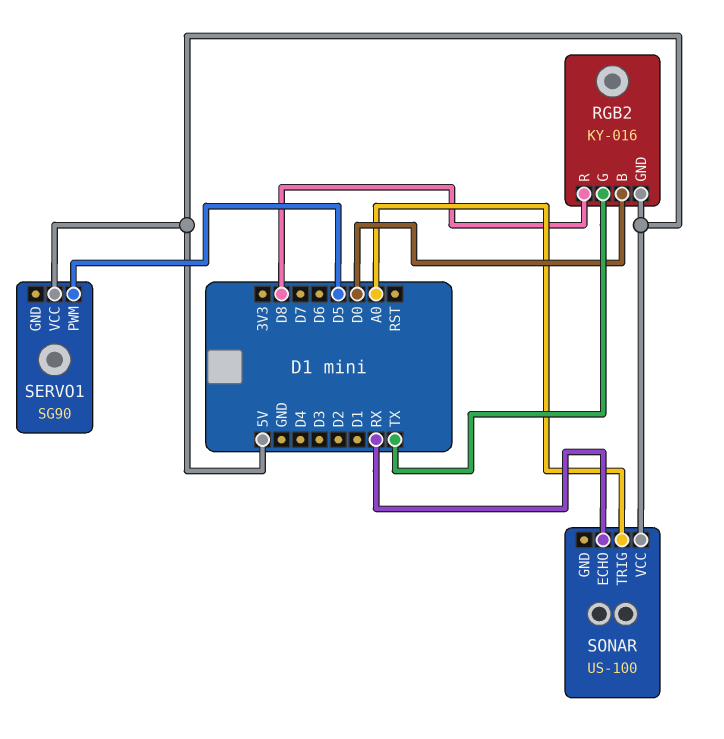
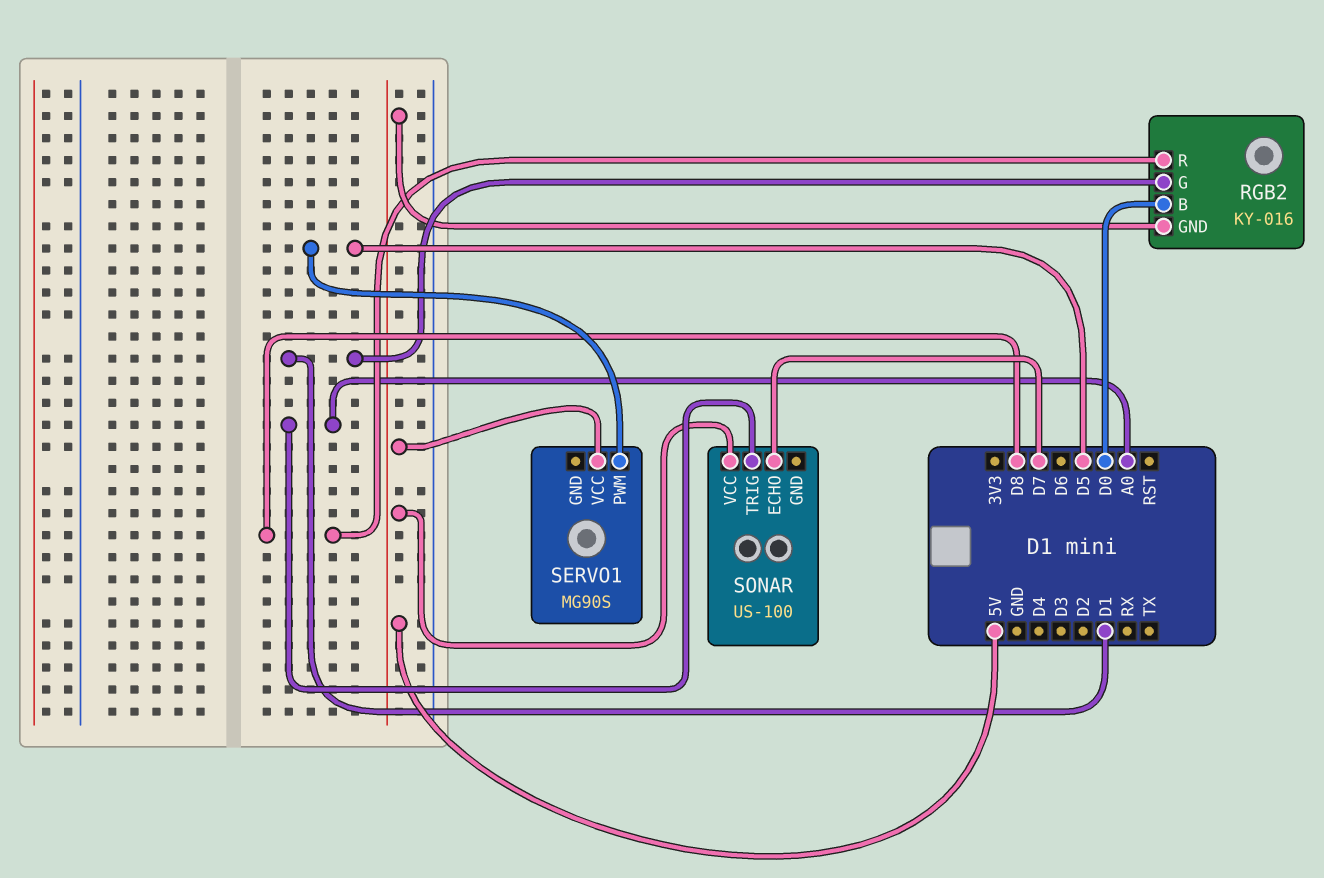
RGB2 pin G: TX -> D1
SERVO1: SG90 -> MG90S
SONAR pin ECHO: RX -> D7

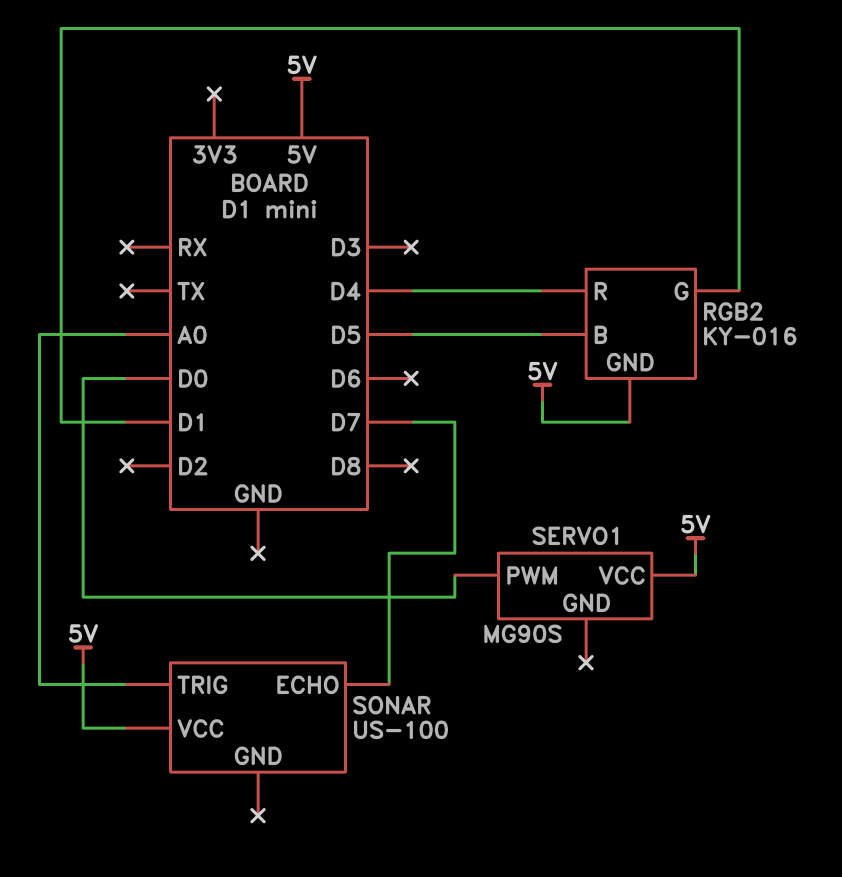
RGB2 pin B: D0 -> D5
RGB2 pin R: D8 -> D4
SERVO1 pin PWM: D5 -> D0

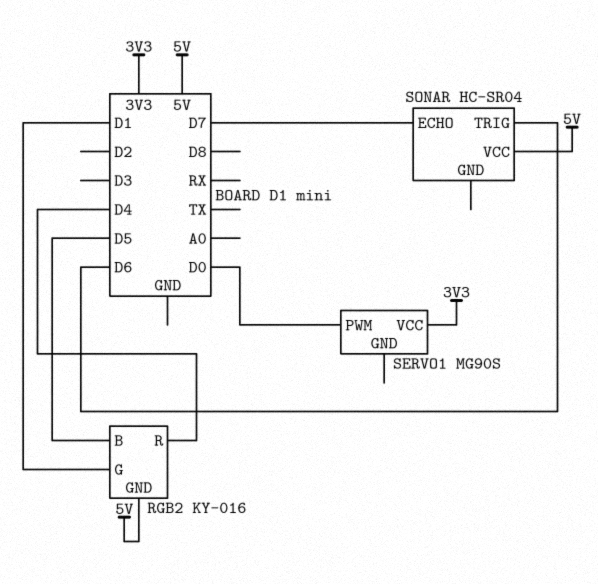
SERVO1 pin VCC: 5V -> 3V3
SONAR: US-100 -> HC-SR04
SONAR pin TRIG: A0 -> D6

